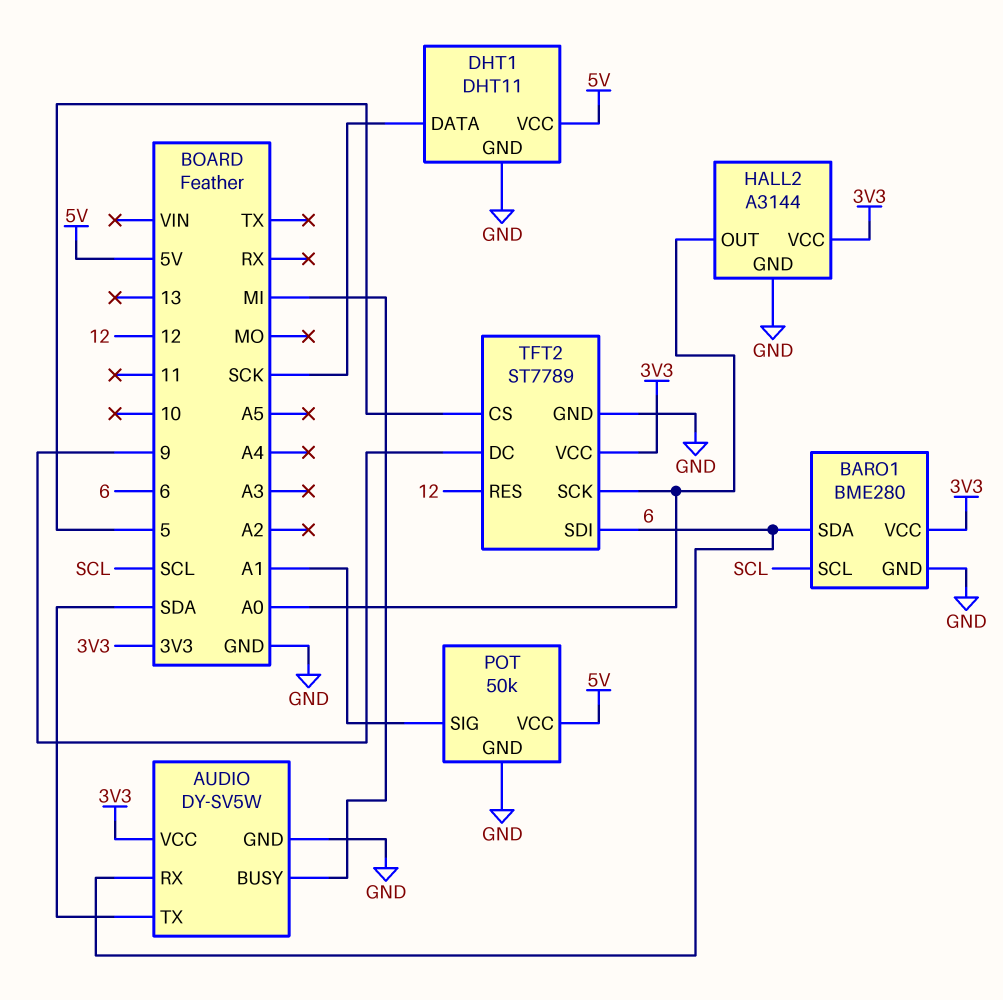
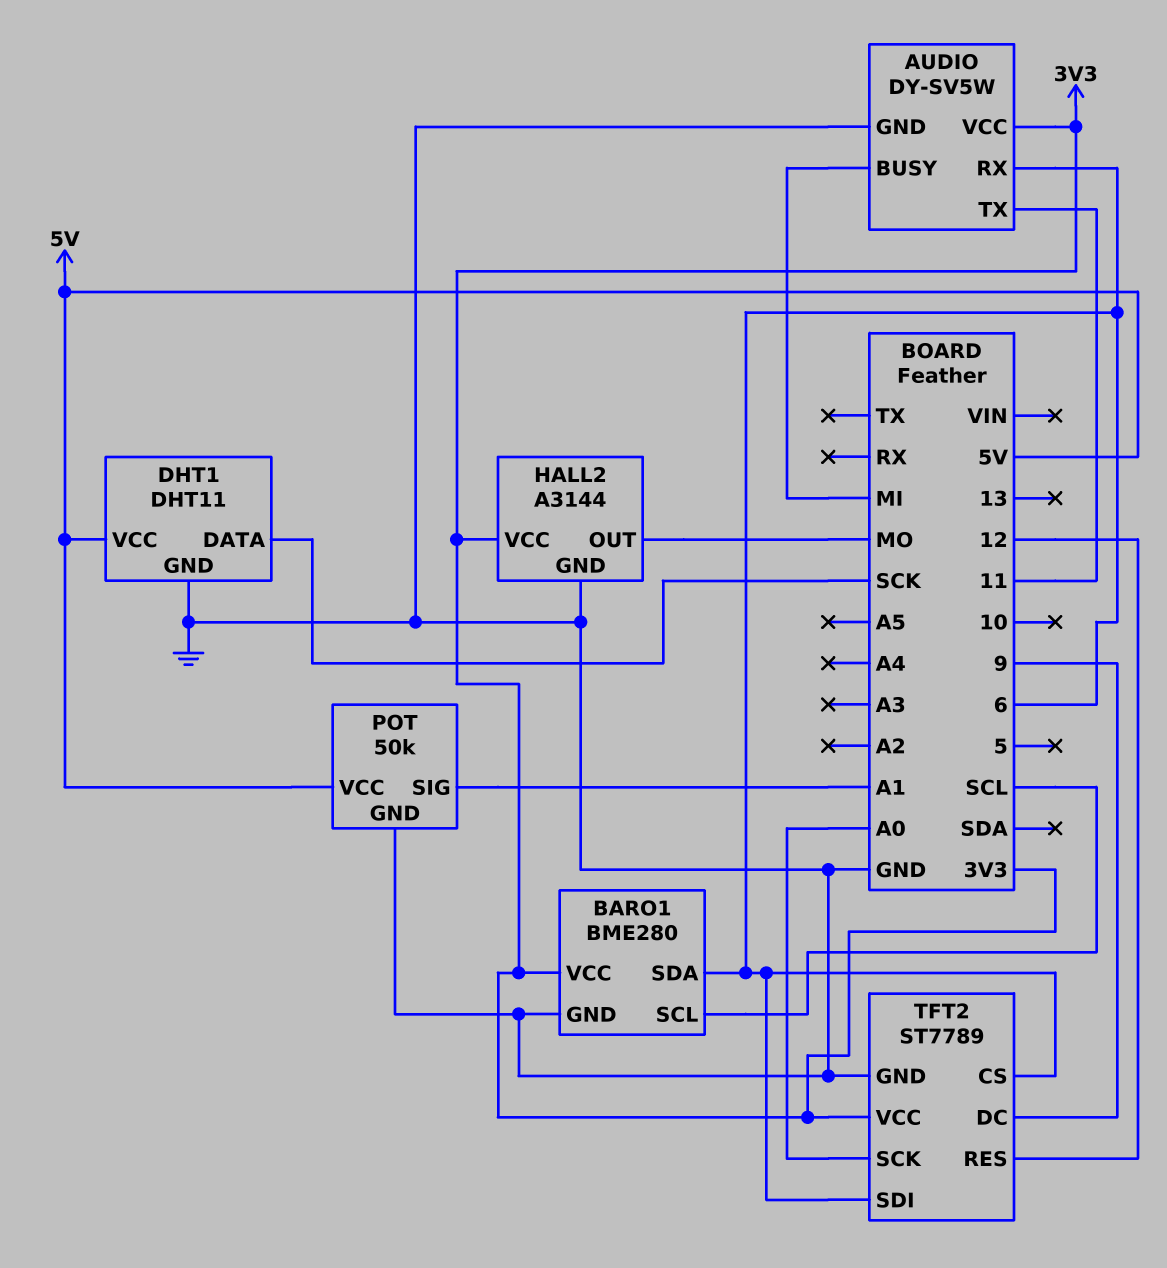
AUDIO pin TX: SDA -> 11
HALL2 pin OUT: A0 -> MO
TFT2 pin CS: 5 -> 6

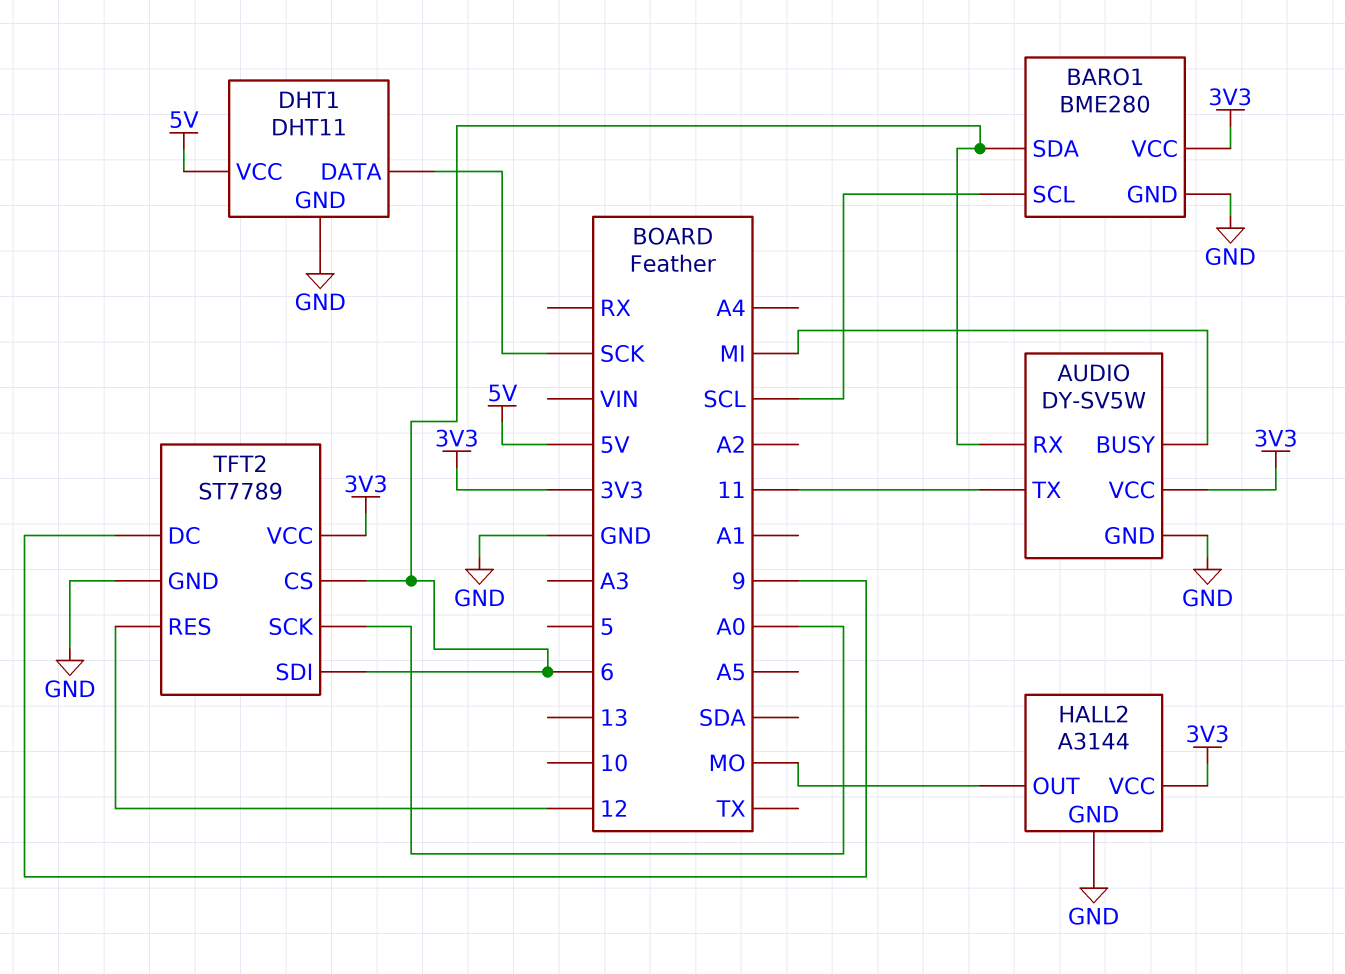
POT: 50k -> none
POT pin GND: GND -> none
POT pin SIG: A1 -> none
POT pin VCC: 5V -> none

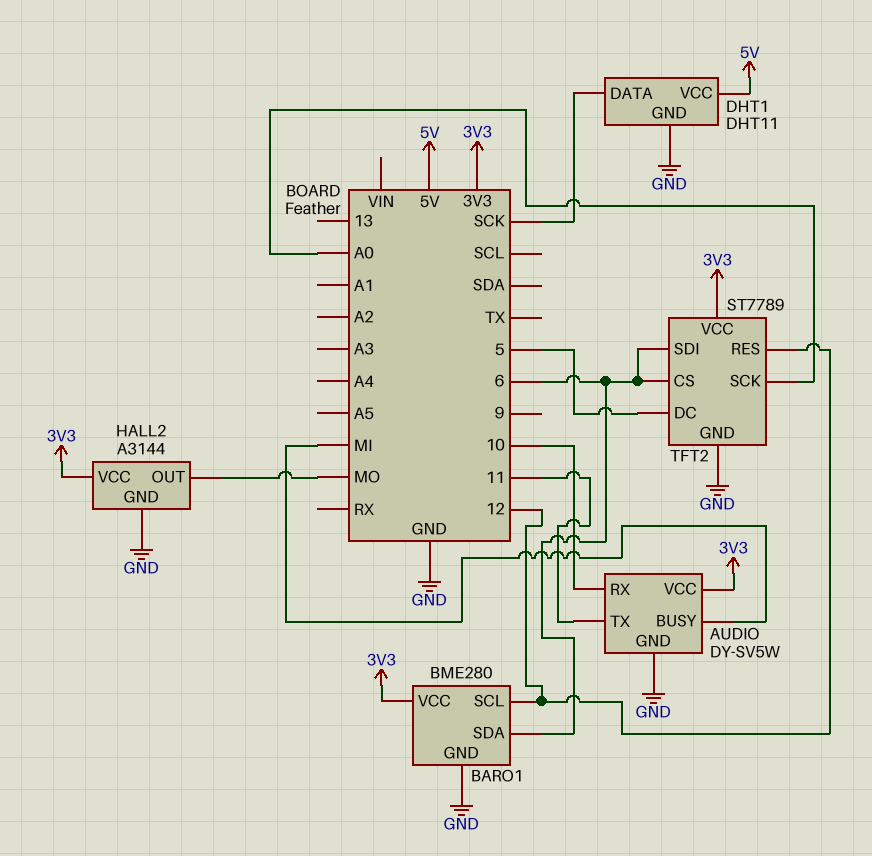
AUDIO pin RX: 6 -> 10
BARO1 pin SCL: SCL -> 12
TFT2 pin DC: 9 -> 5

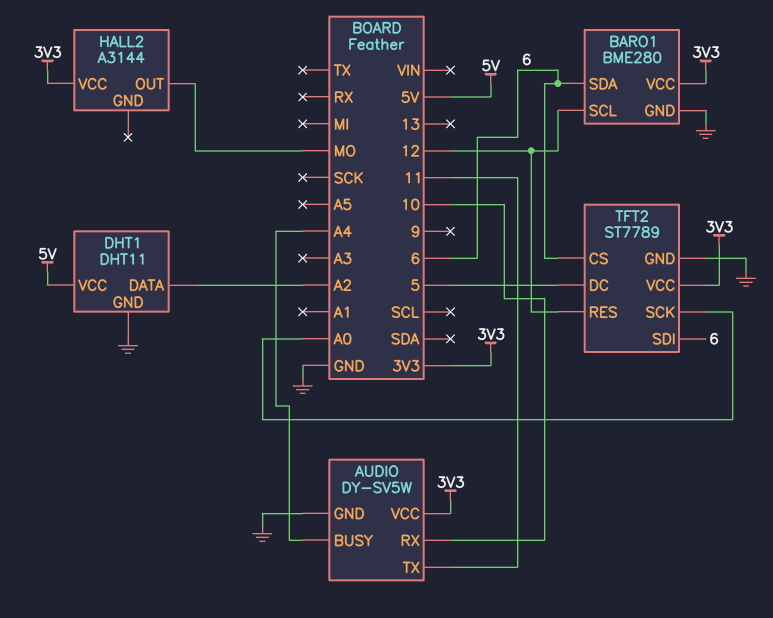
AUDIO pin BUSY: MI -> A4
DHT1 pin DATA: SCK -> A2
HALL2 pin GND: GND -> none

